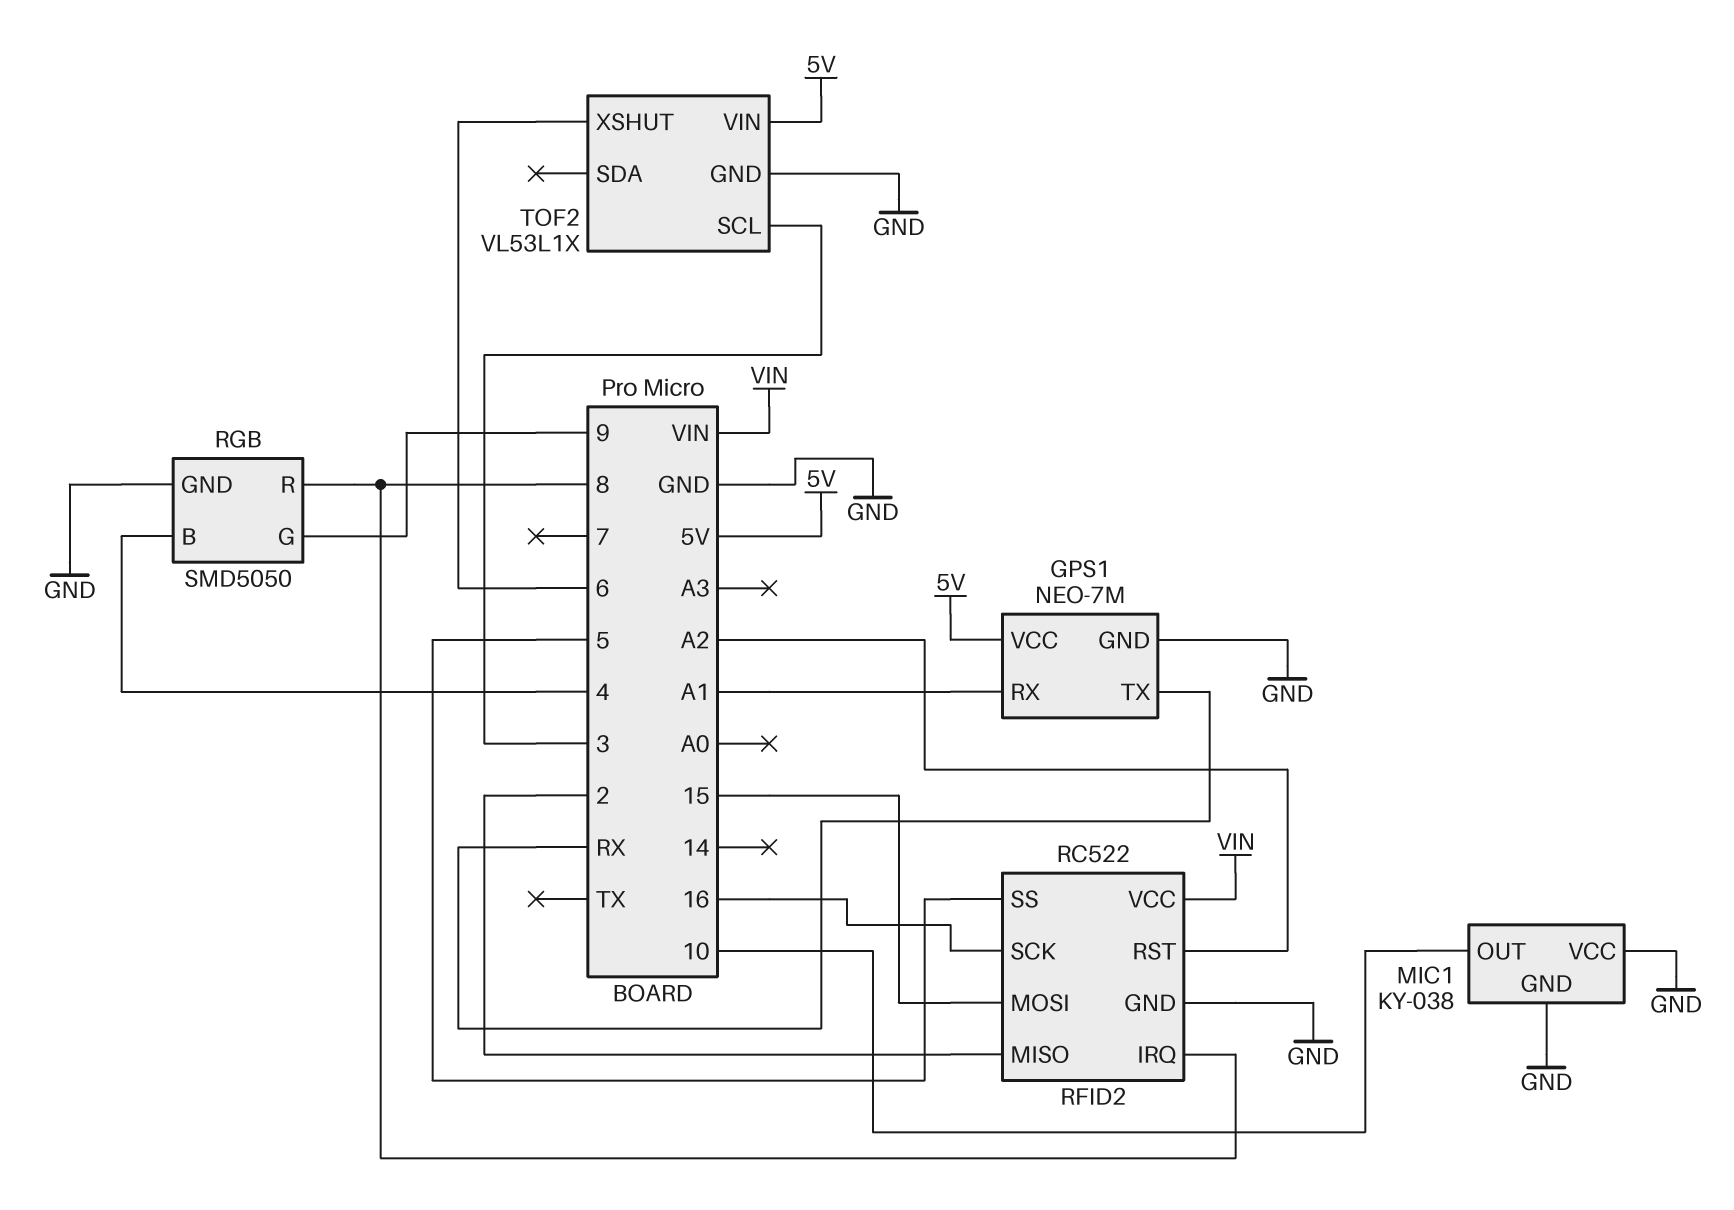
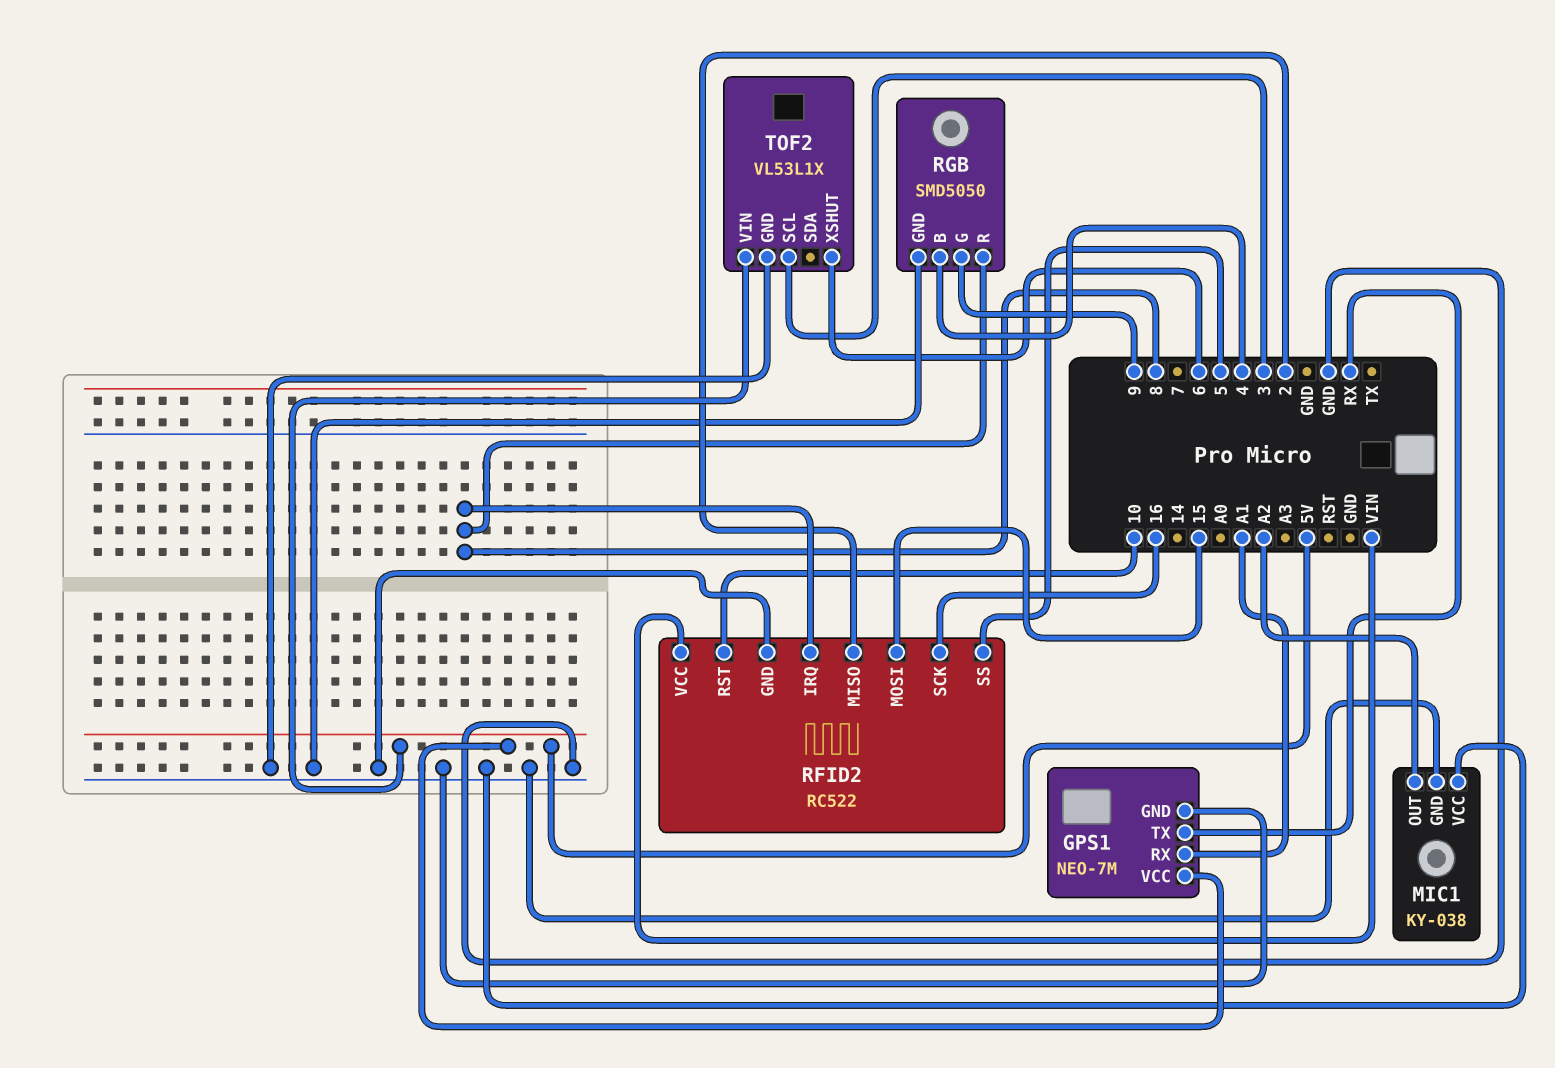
MIC1 pin OUT: 10 -> A2
RFID2 pin RST: A2 -> 10

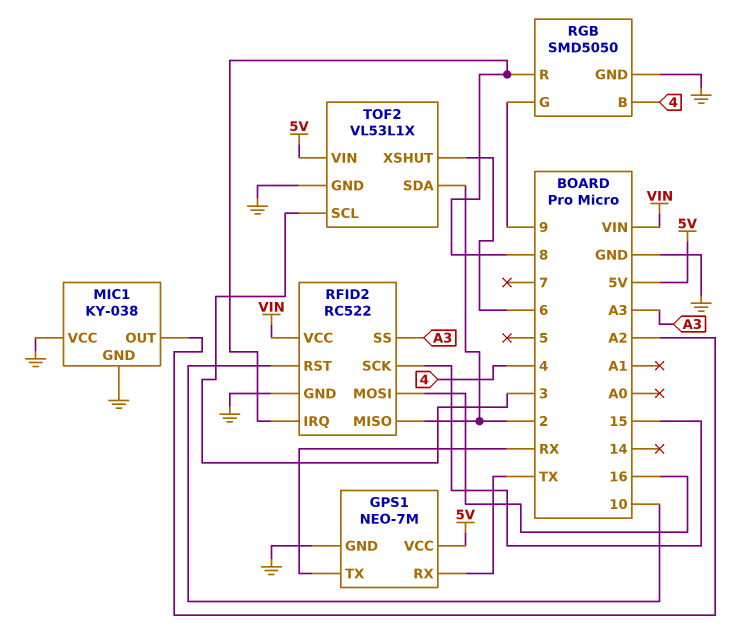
GPS1 pin RX: A1 -> TX
RFID2 pin MOSI: 15 -> 16
RFID2 pin SCK: 16 -> 15
RFID2 pin SS: 5 -> A3
TOF2 pin SDA: none -> 2

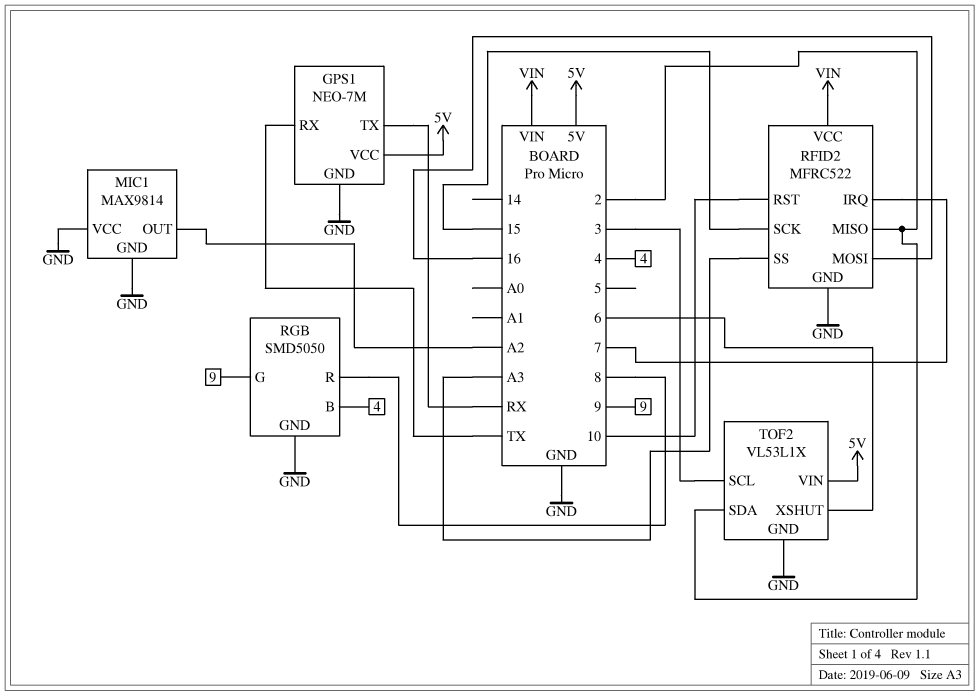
MIC1: KY-038 -> MAX9814
RFID2: RC522 -> MFRC522
RFID2 pin IRQ: 8 -> 7

